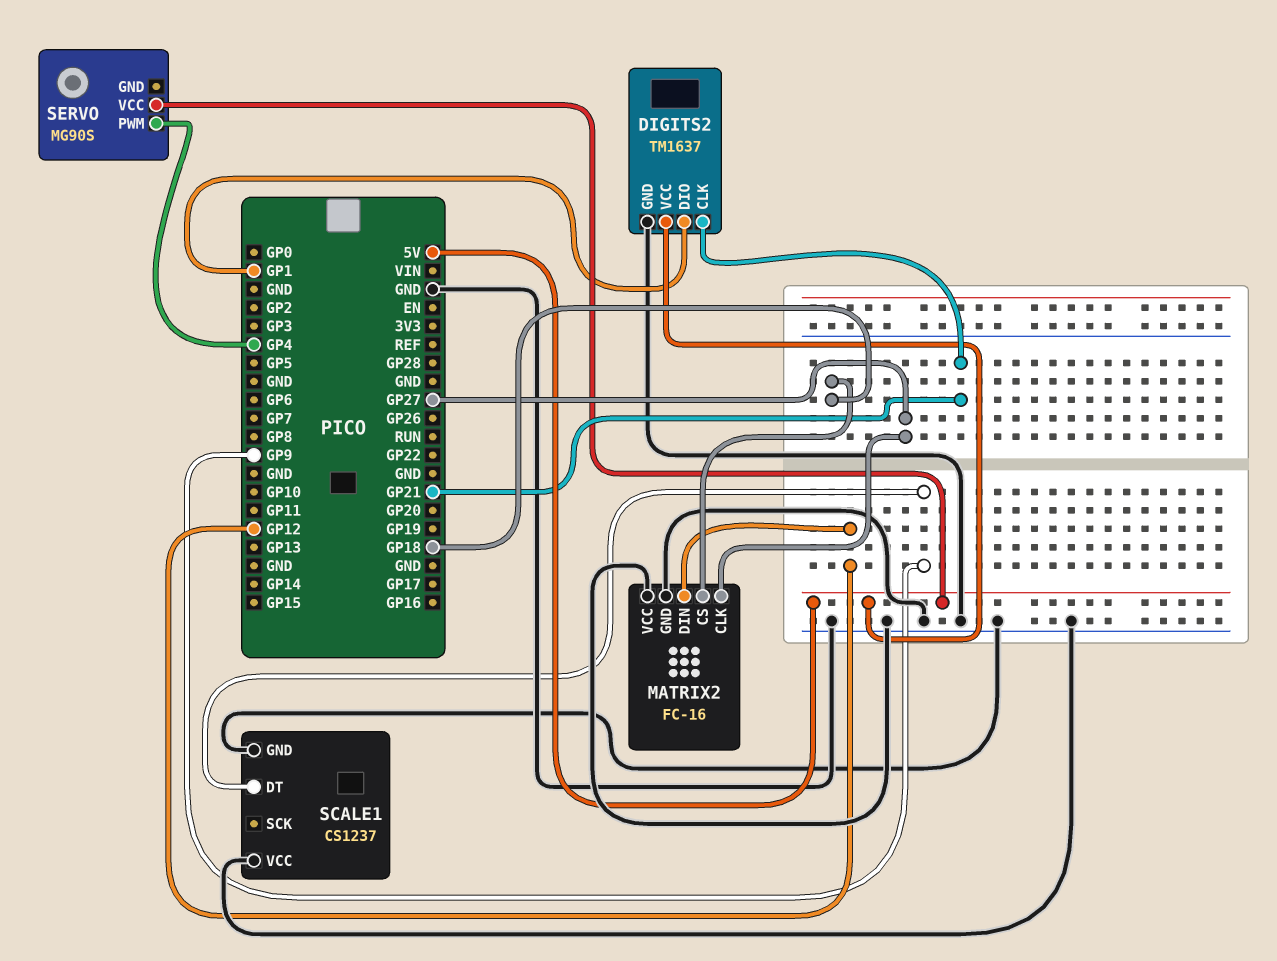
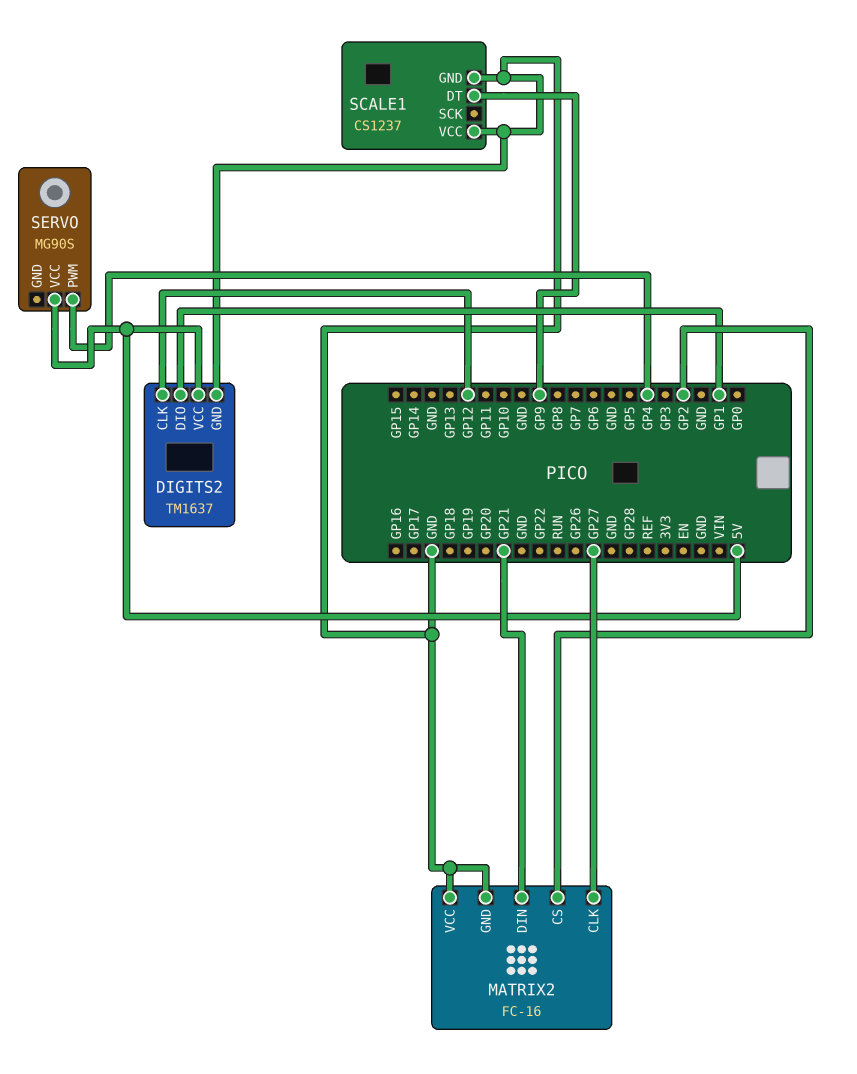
DIGITS2 pin CLK: GP21 -> GP12
MATRIX2 pin CS: GP18 -> GP2
MATRIX2 pin DIN: GP12 -> GP21

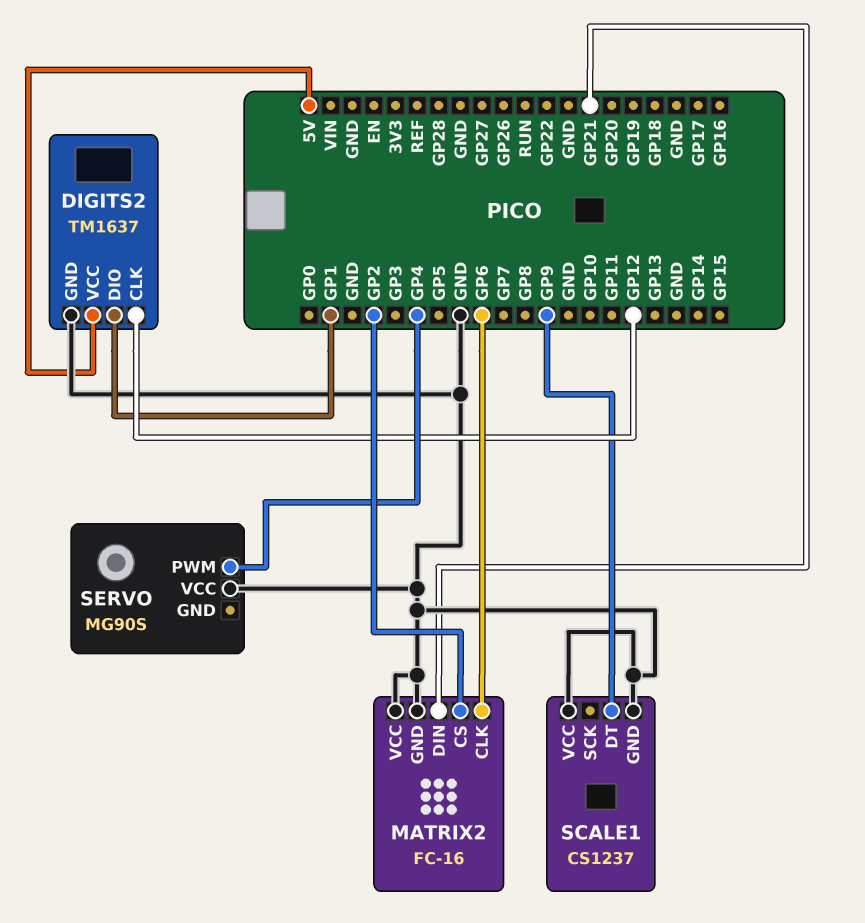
MATRIX2 pin CLK: GP27 -> GP6
SERVO pin VCC: 5V -> GND

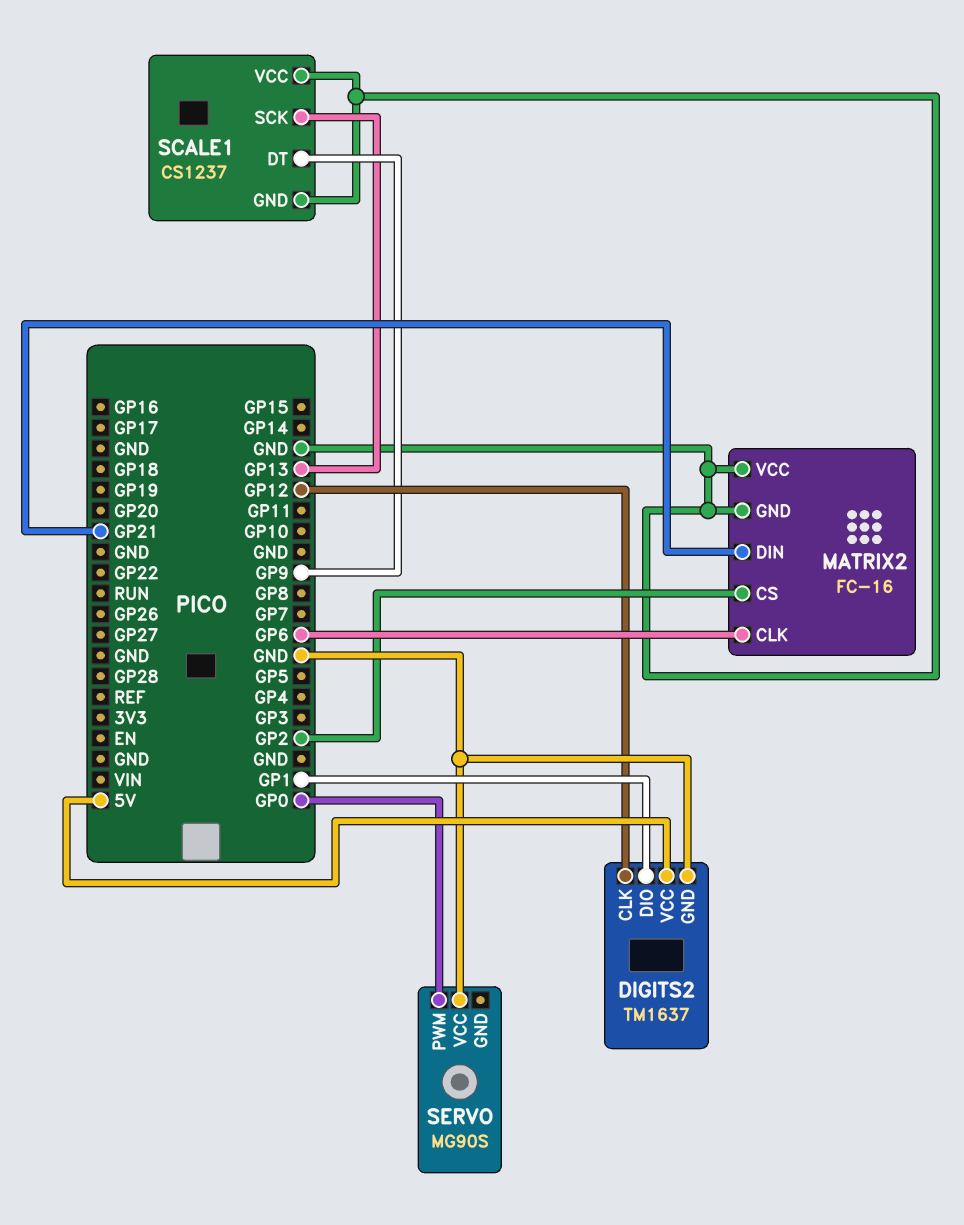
SCALE1 pin SCK: none -> GP13
SERVO pin PWM: GP4 -> GP0

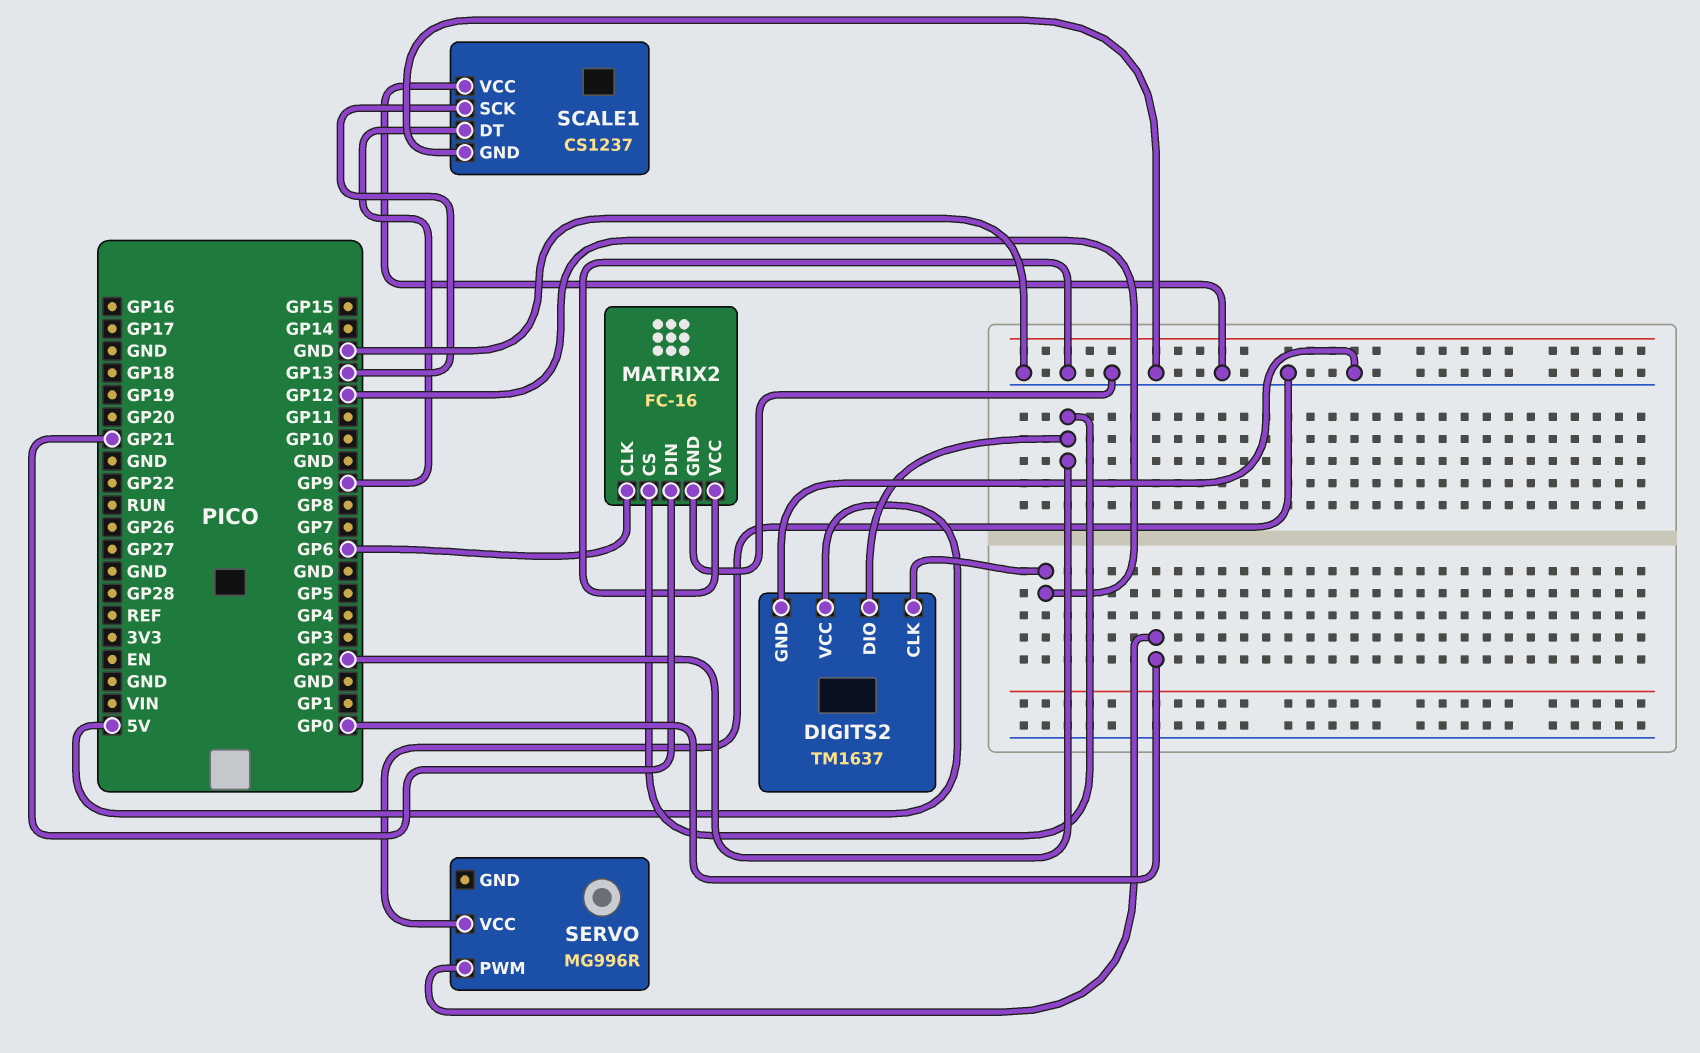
DIGITS2 pin DIO: GP1 -> GP2
SERVO: MG90S -> MG996R

